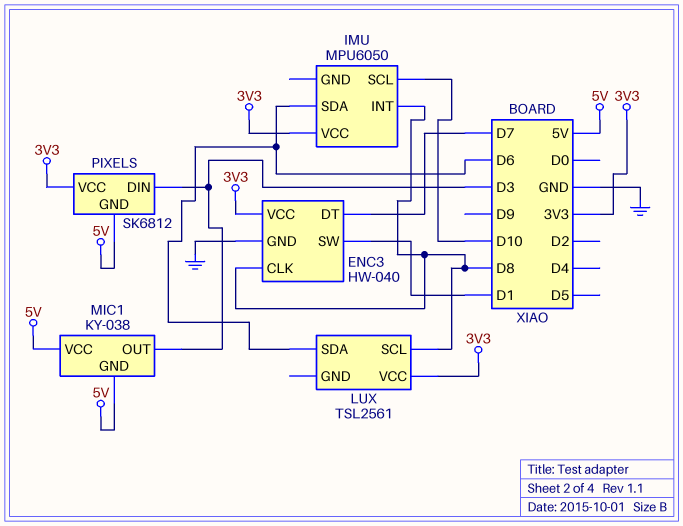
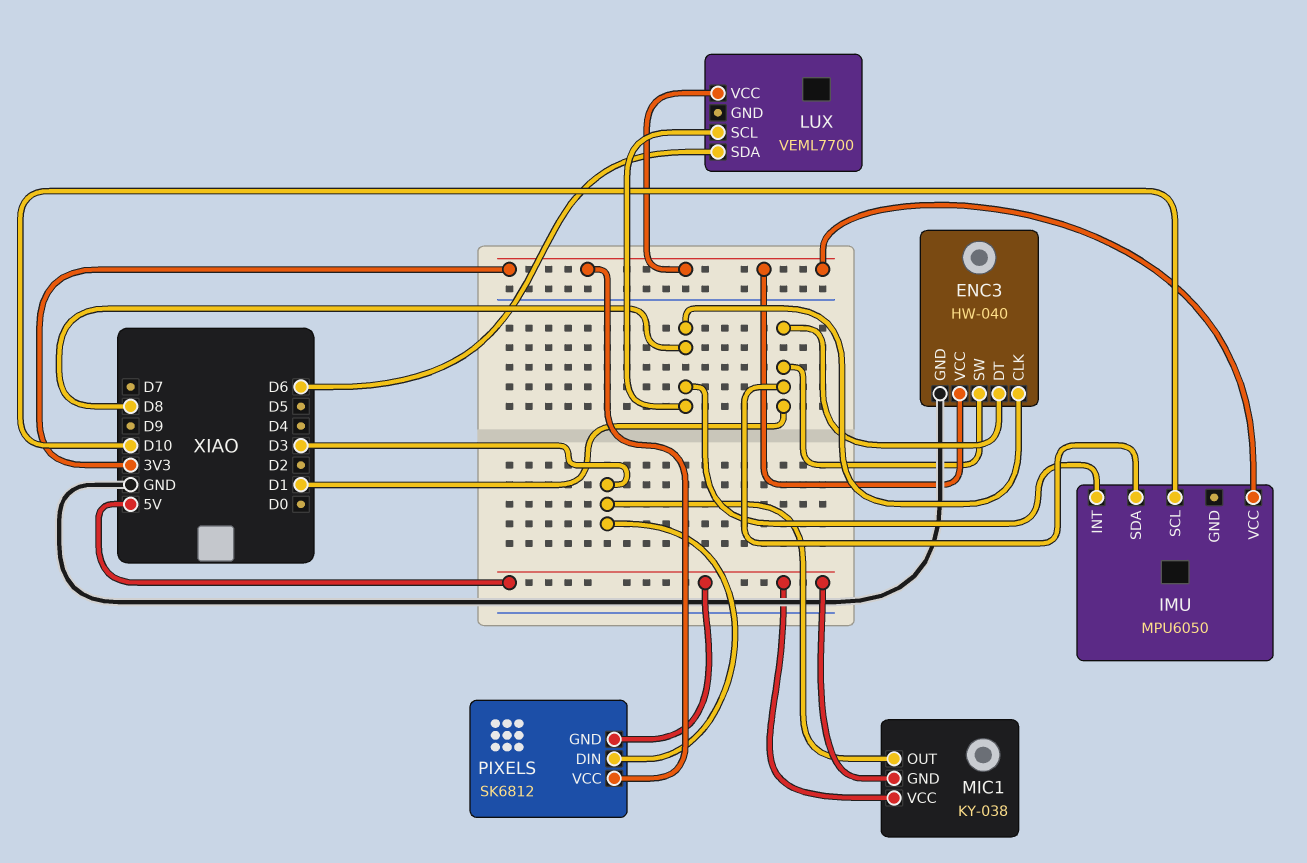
ENC3 pin DT: D7 -> D1
IMU pin SDA: D6 -> D1
LUX: TSL2561 -> VEML7700

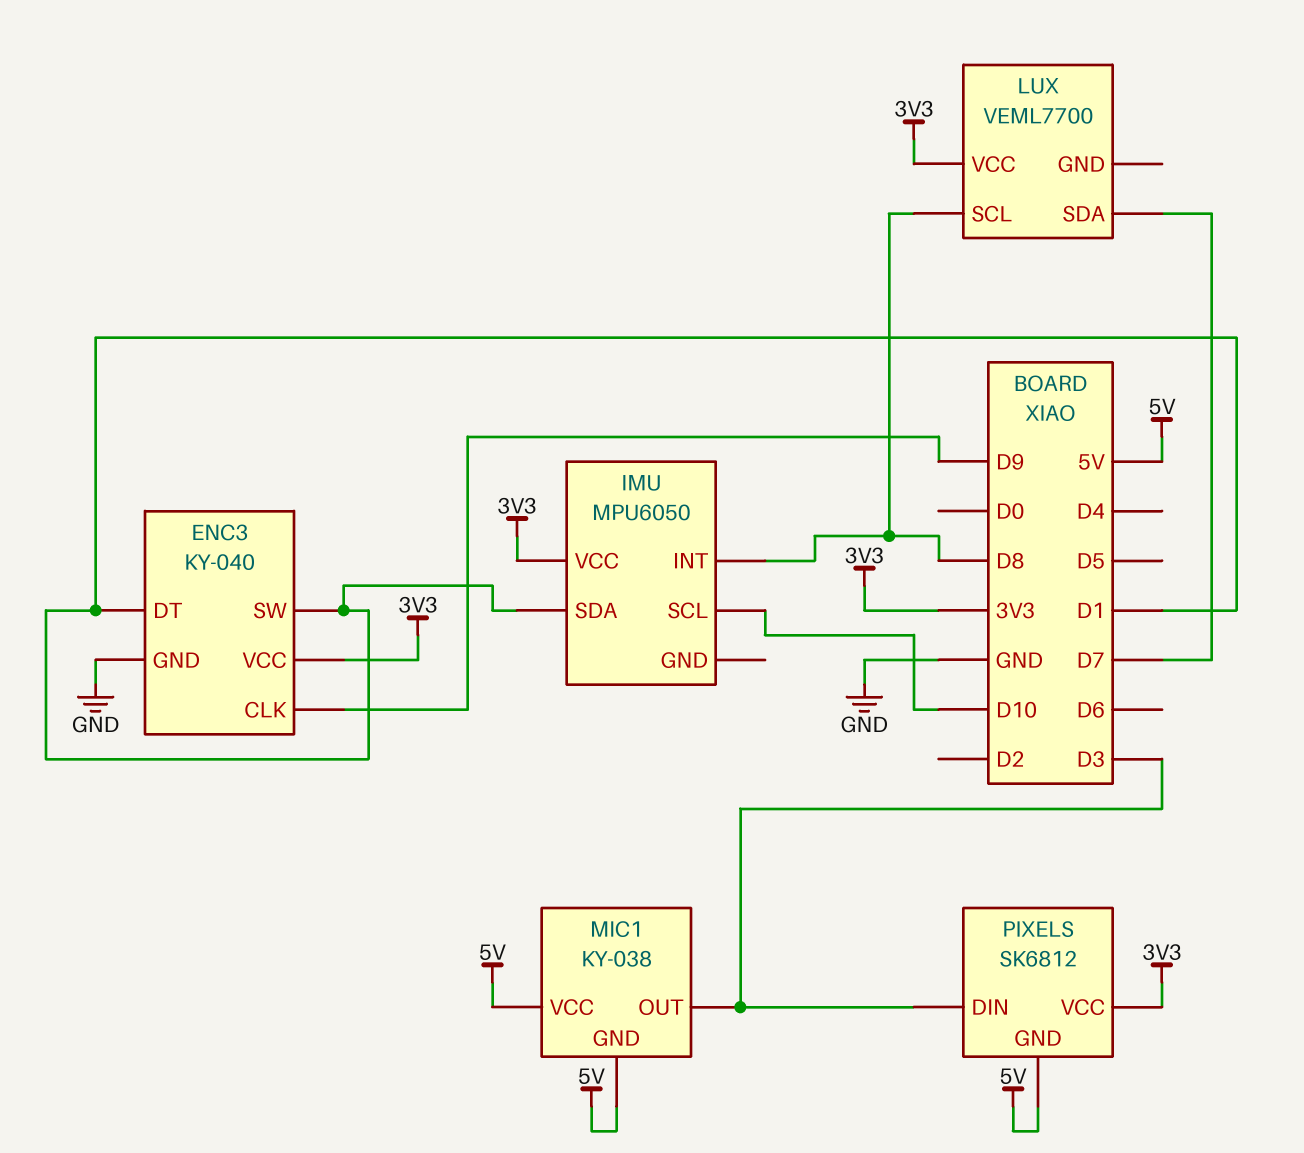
ENC3: HW-040 -> KY-040
ENC3 pin CLK: D8 -> D9
LUX pin SDA: D6 -> D7

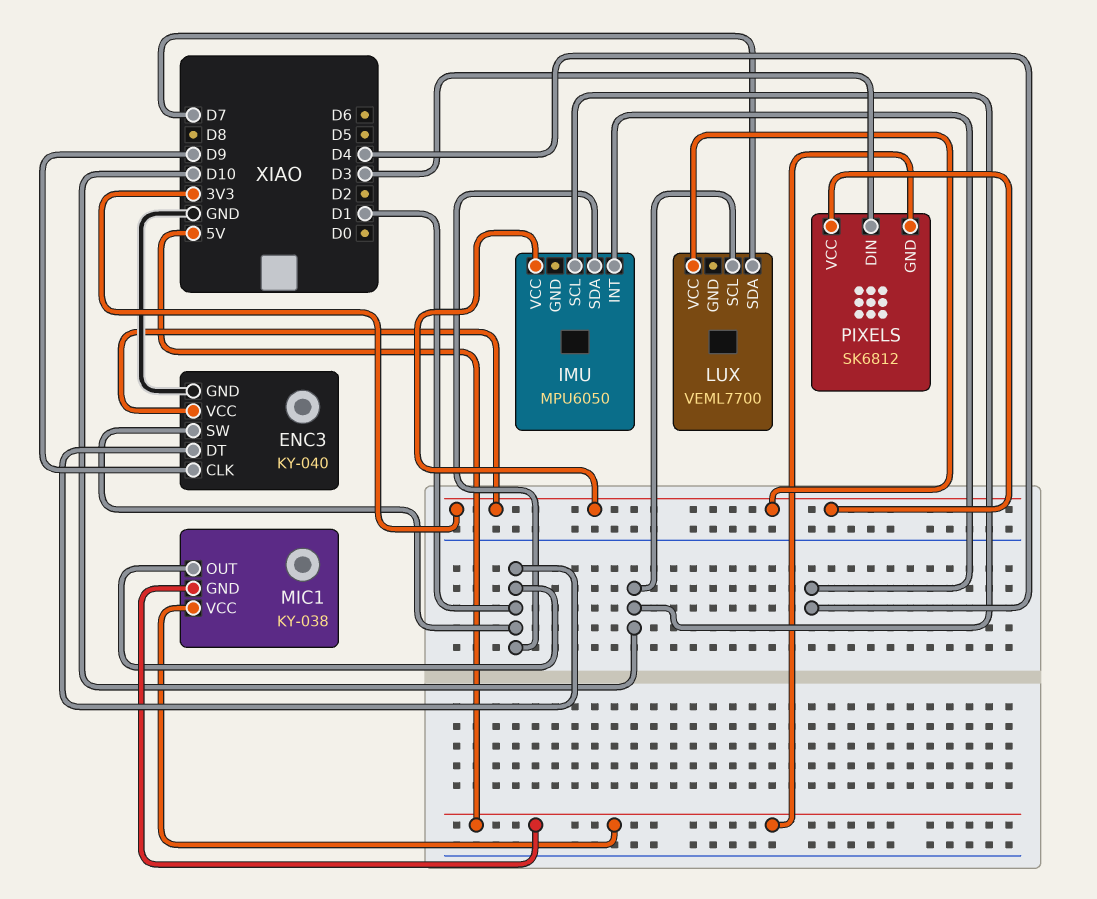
IMU pin INT: D8 -> D4
LUX pin SCL: D8 -> D10
MIC1 pin OUT: D3 -> D1

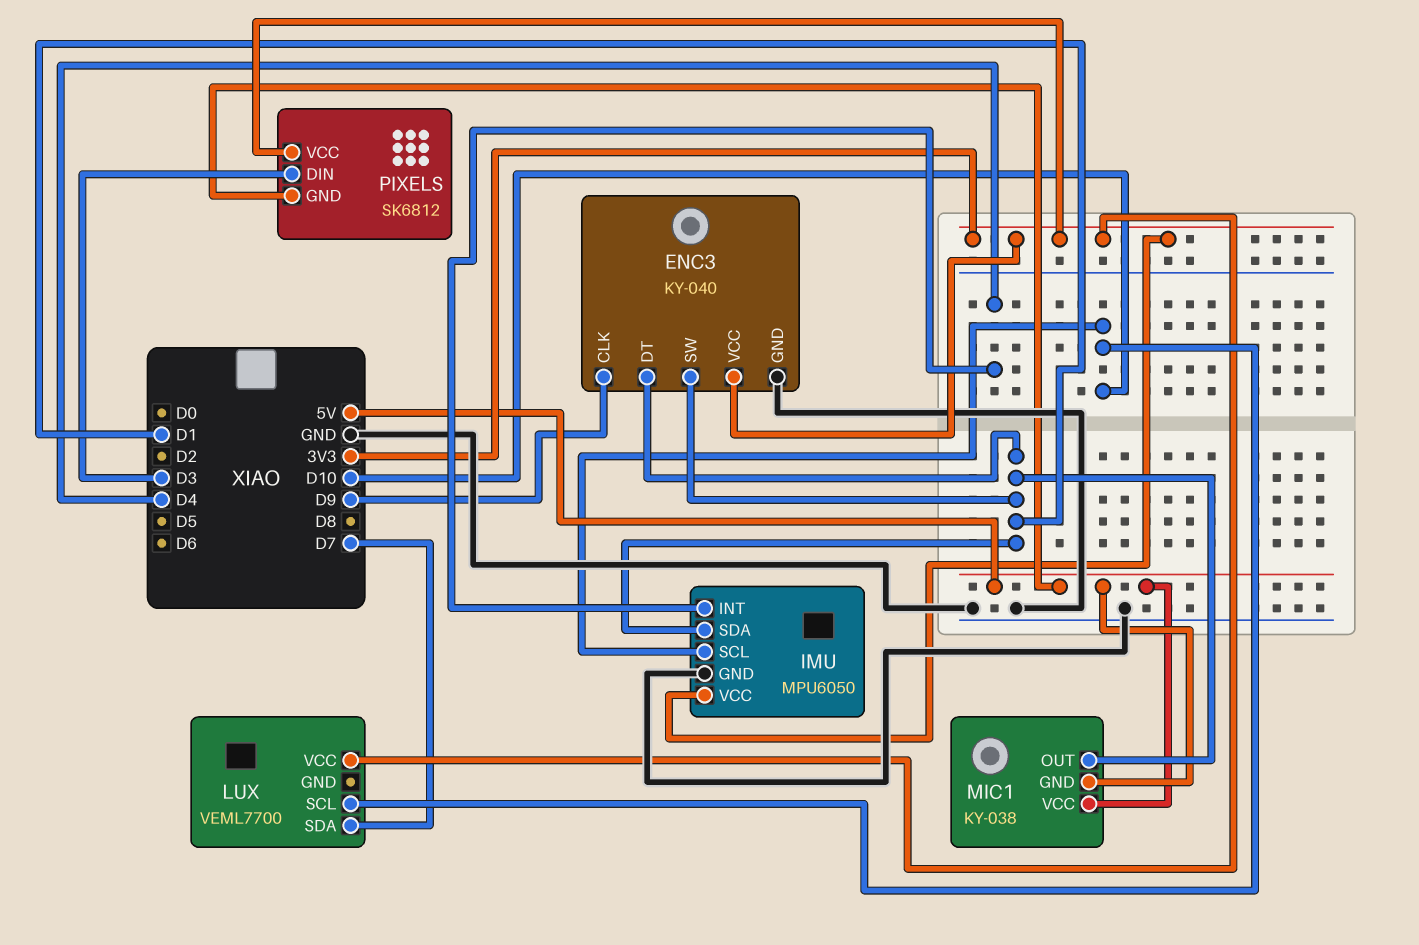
IMU pin GND: none -> GND

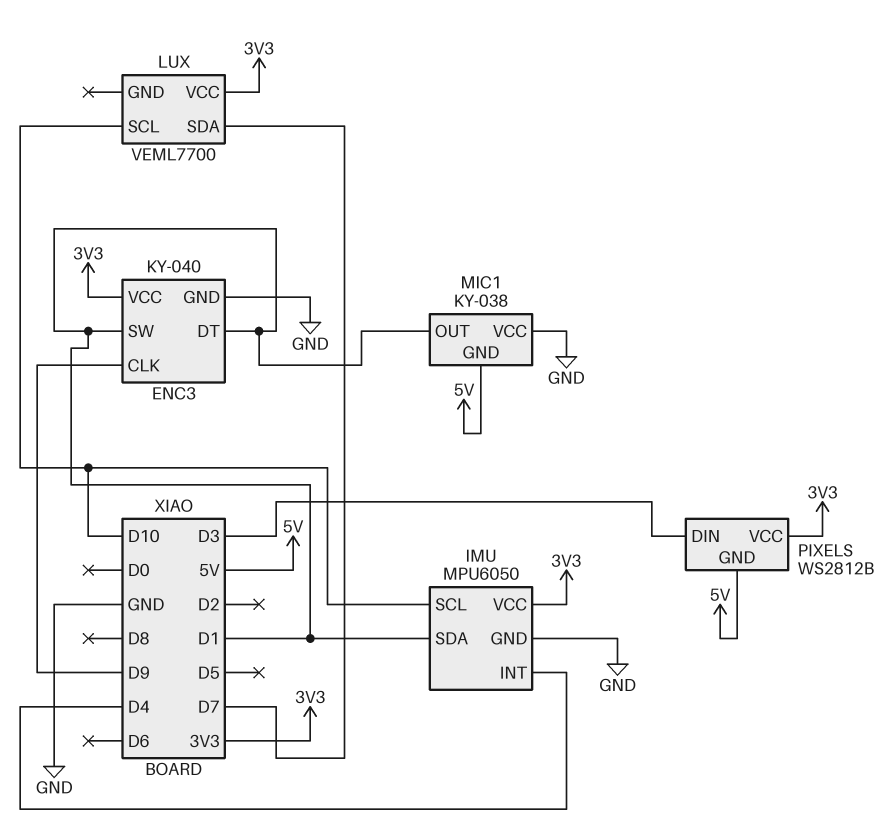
MIC1 pin VCC: 5V -> GND
PIXELS: SK6812 -> WS2812B

